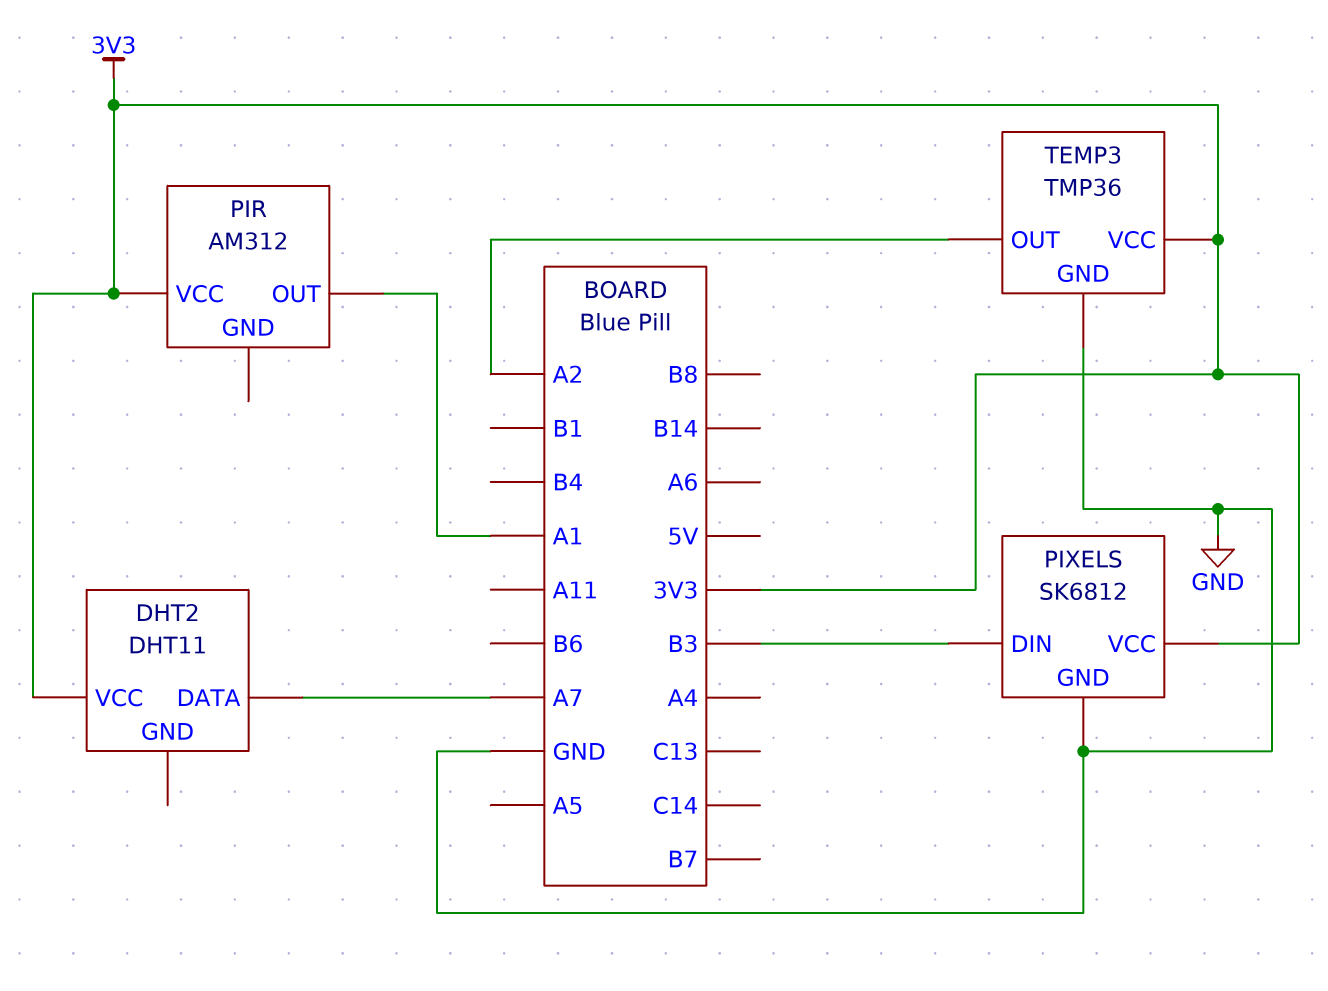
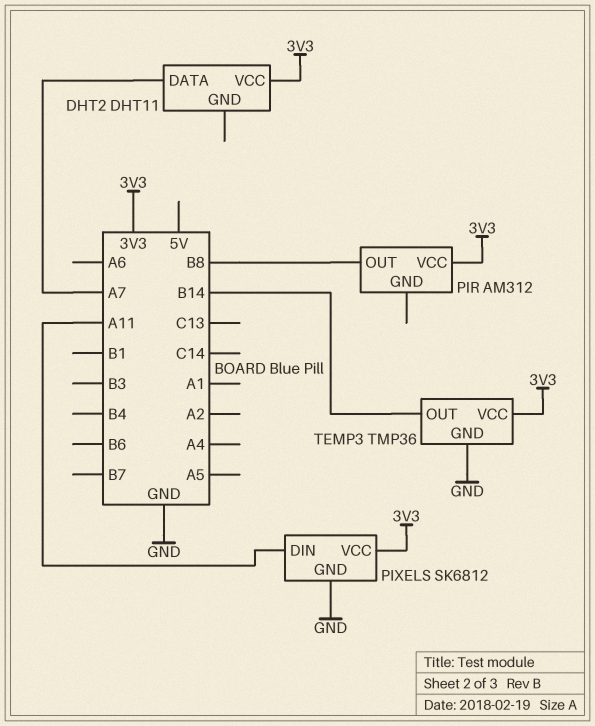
PIR pin OUT: A1 -> B8
PIXELS pin DIN: B3 -> A11
TEMP3 pin OUT: A2 -> B14

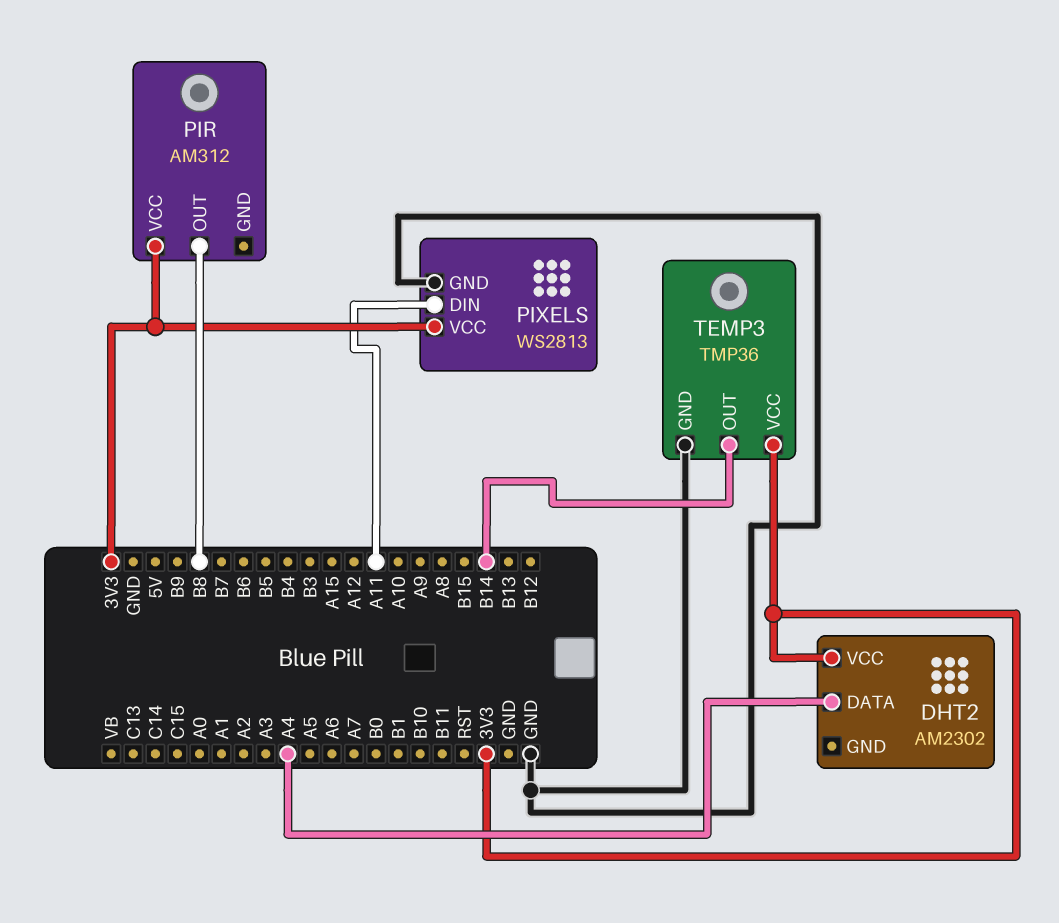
DHT2: DHT11 -> AM2302
DHT2 pin DATA: A7 -> A4
PIXELS: SK6812 -> WS2813

